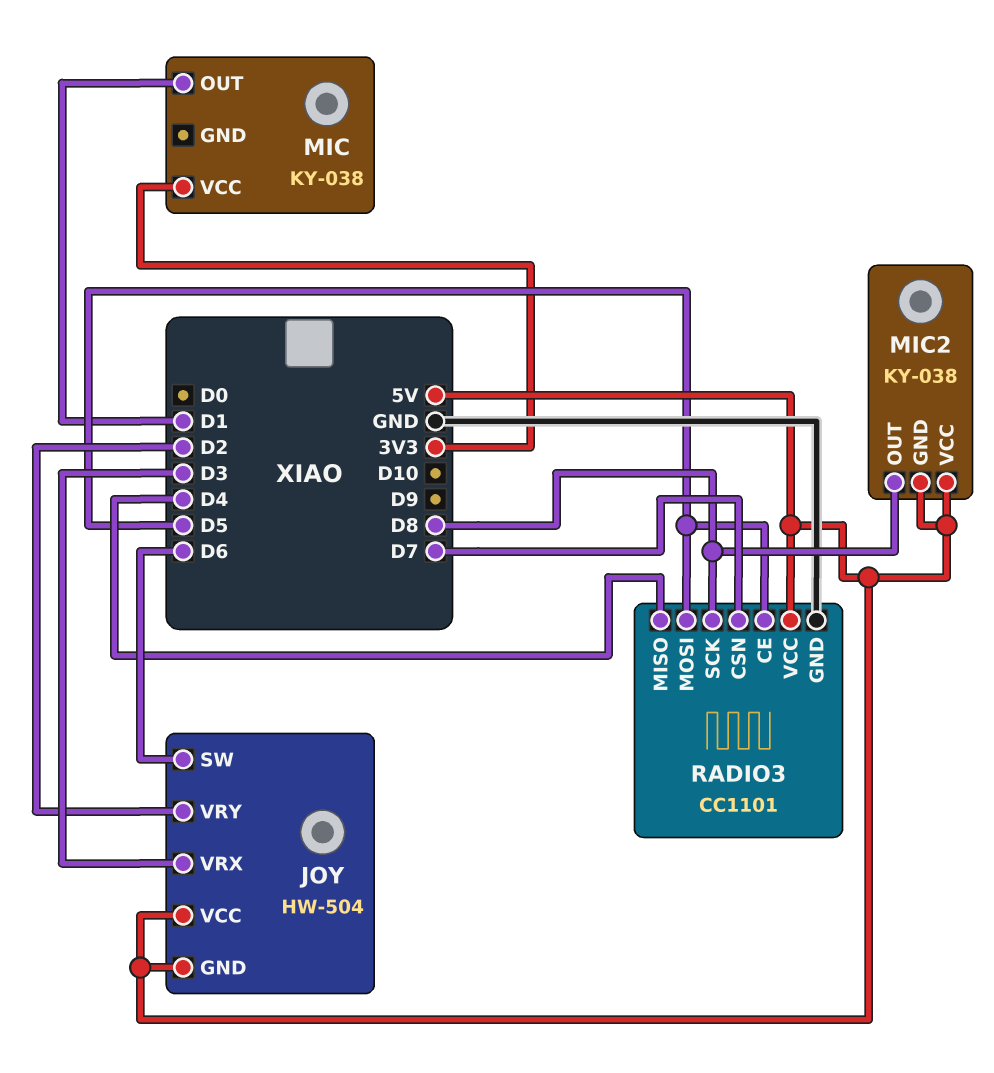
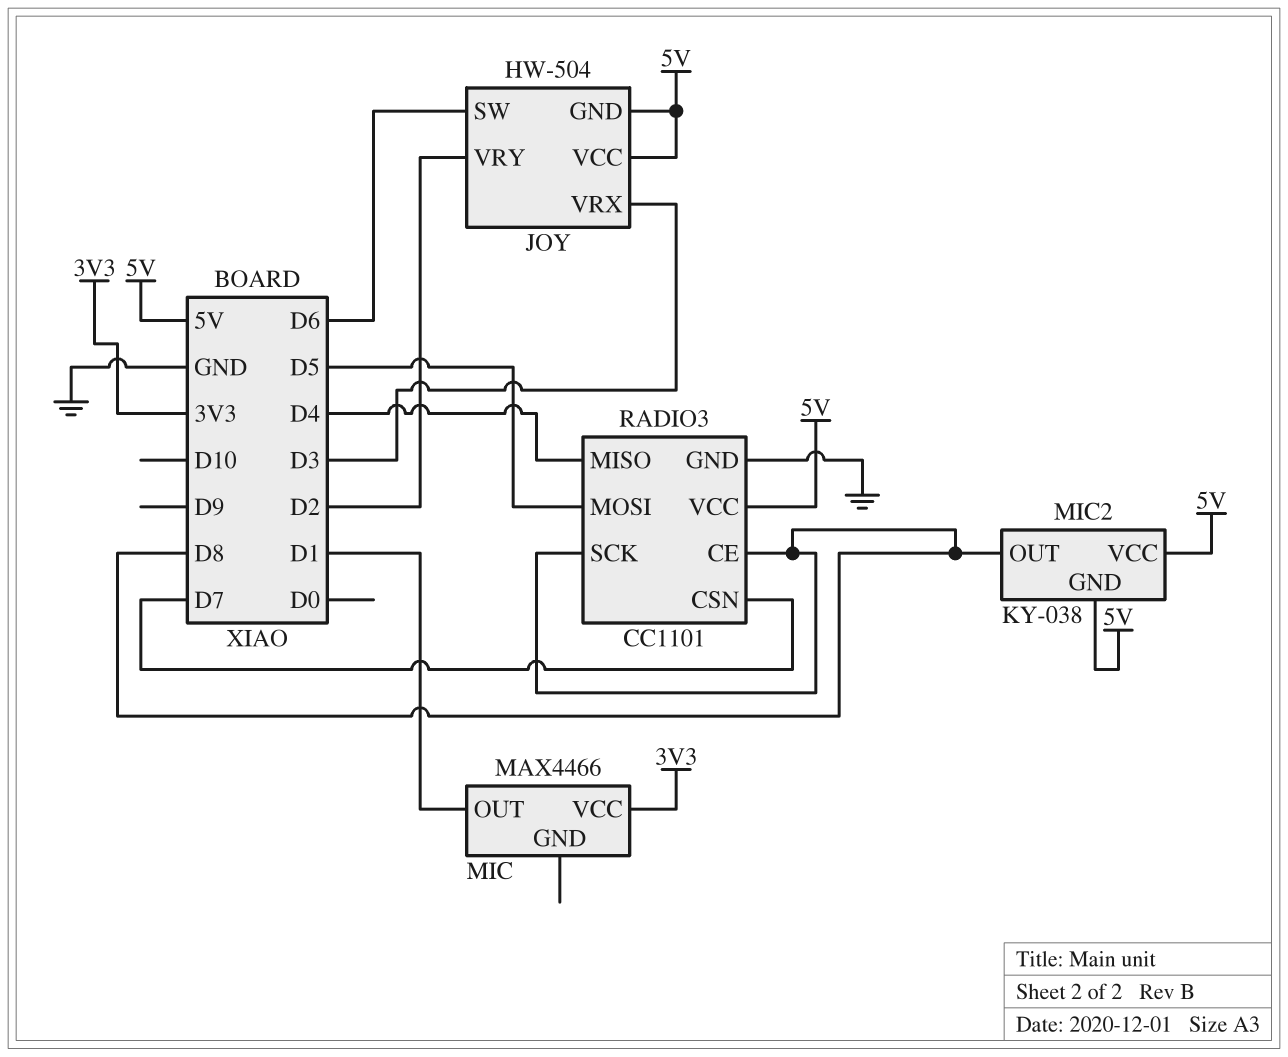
MIC: KY-038 -> MAX4466
RADIO3 pin CE: D5 -> D8

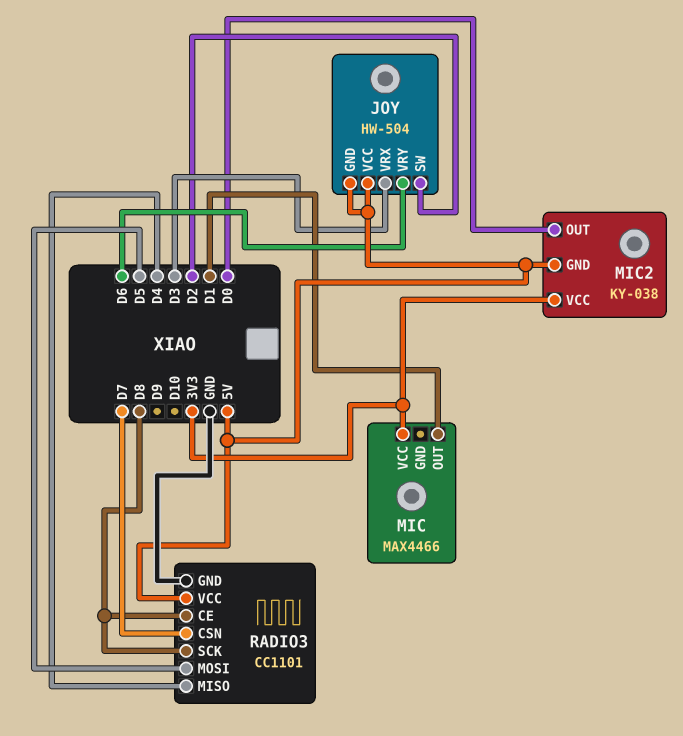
JOY pin SW: D6 -> D2
JOY pin VRY: D2 -> D6
MIC2 pin OUT: D8 -> D0
MIC2 pin VCC: 5V -> 3V3

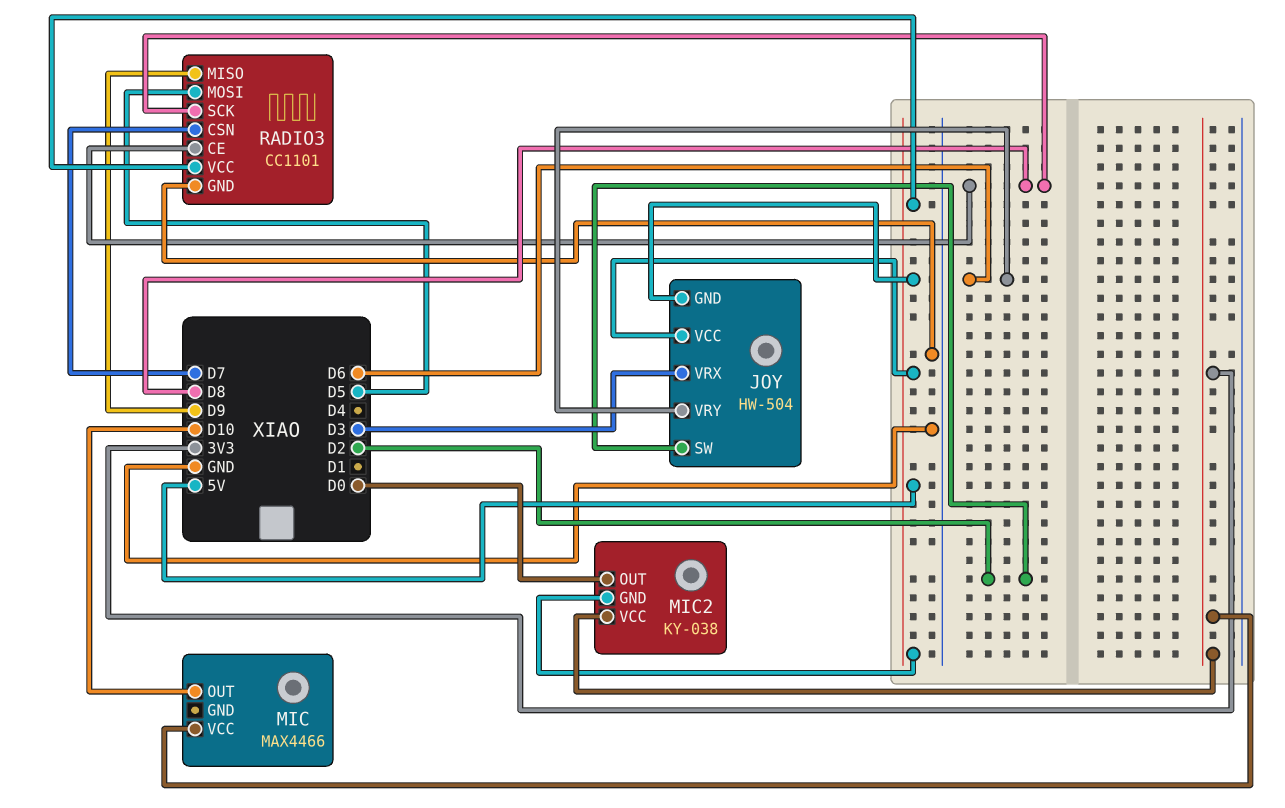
MIC pin OUT: D1 -> D10
RADIO3 pin MISO: D4 -> D9

